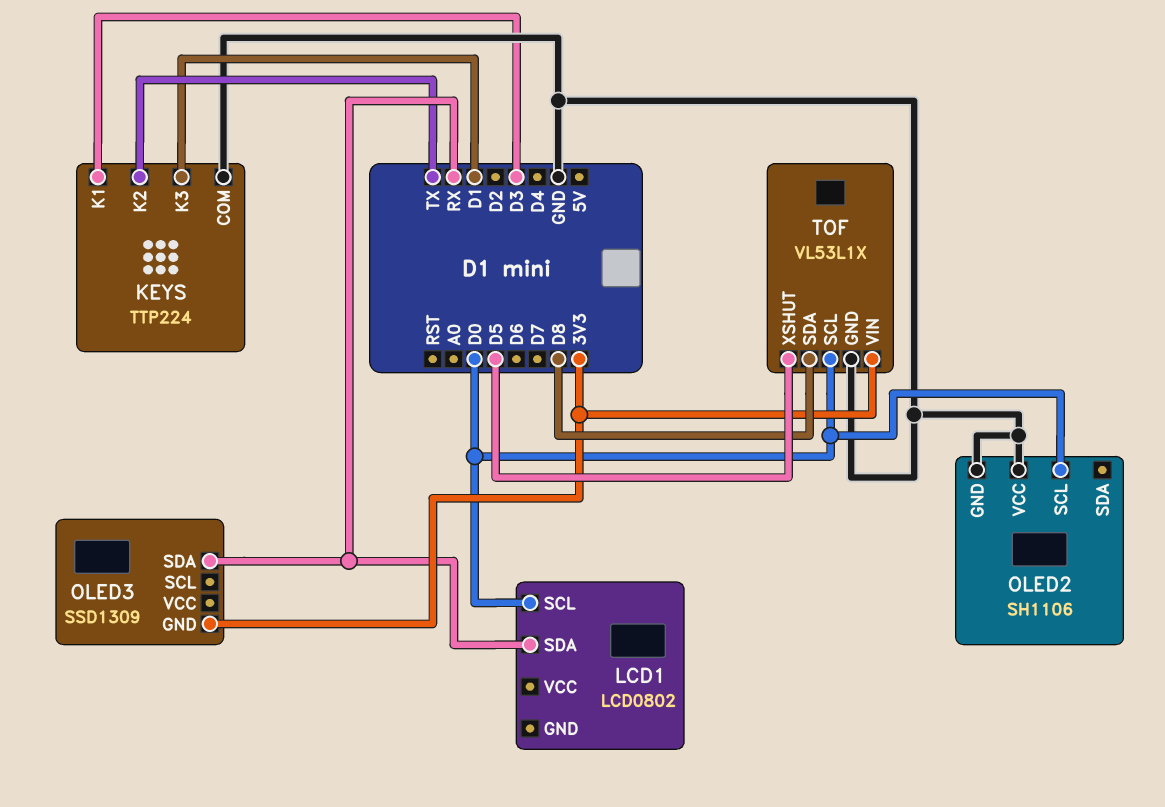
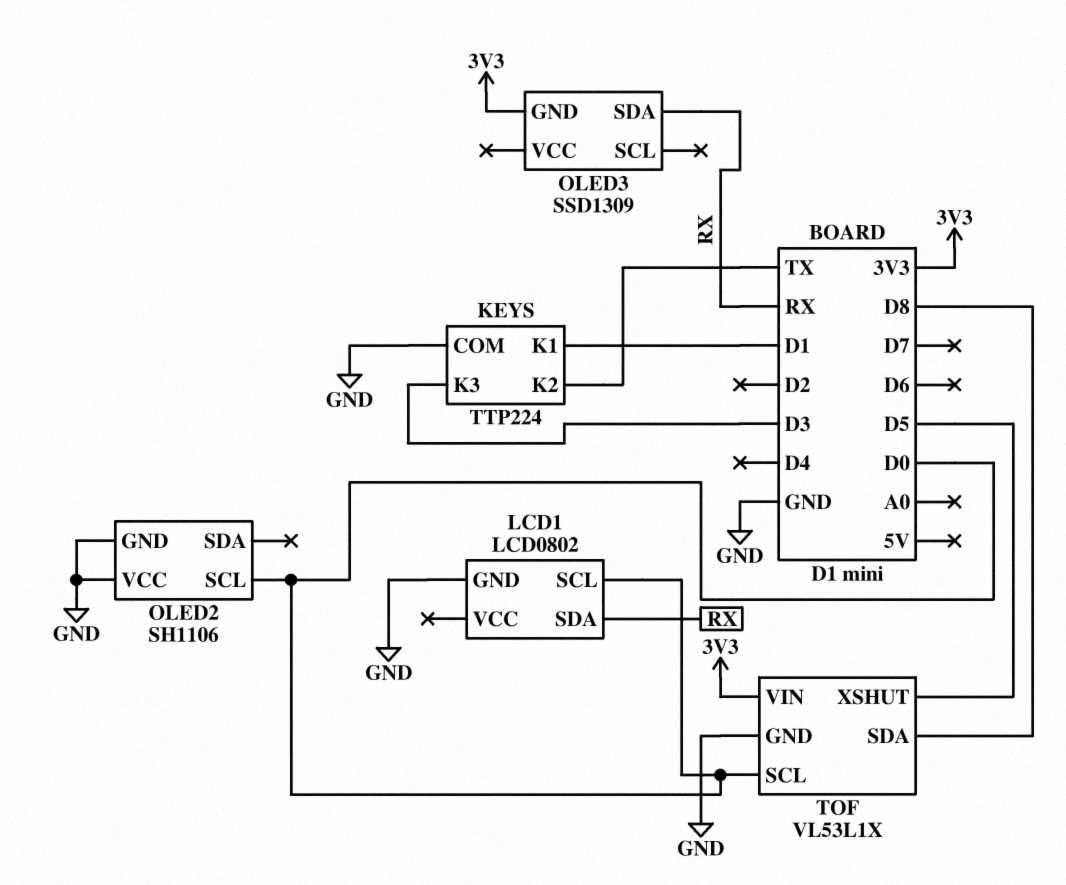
KEYS pin K1: D3 -> D1
KEYS pin K3: D1 -> D3
LCD1 pin GND: none -> GND

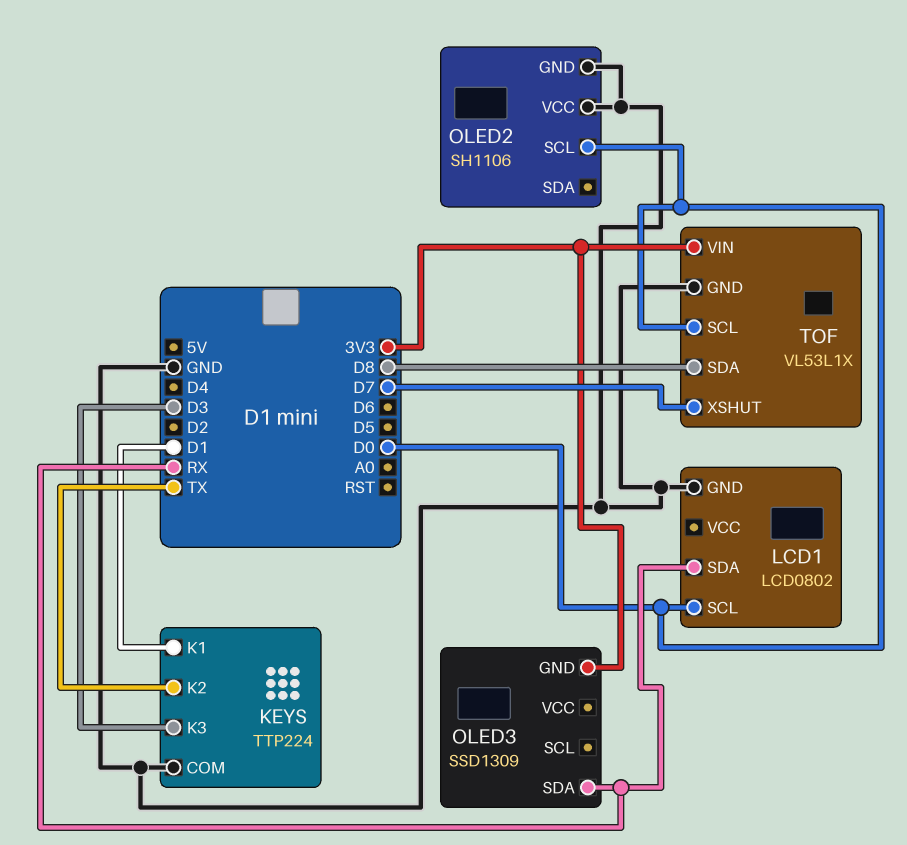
TOF pin XSHUT: D5 -> D7

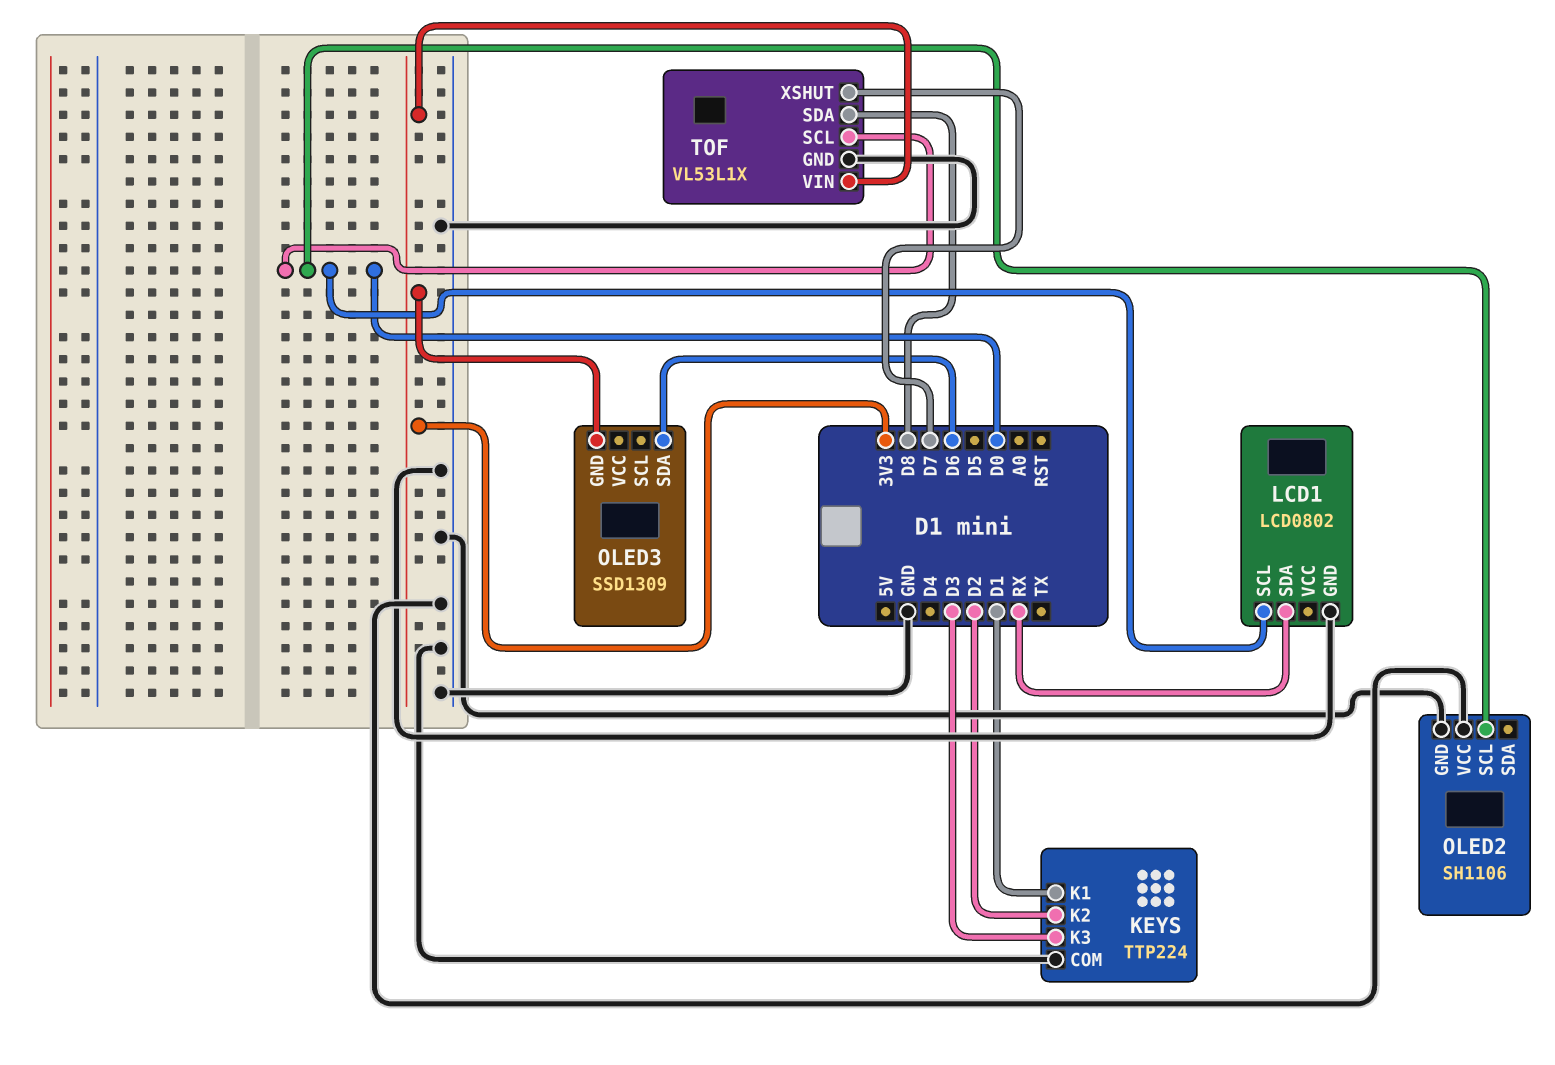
KEYS pin K2: TX -> D2
OLED3 pin SDA: RX -> D6

